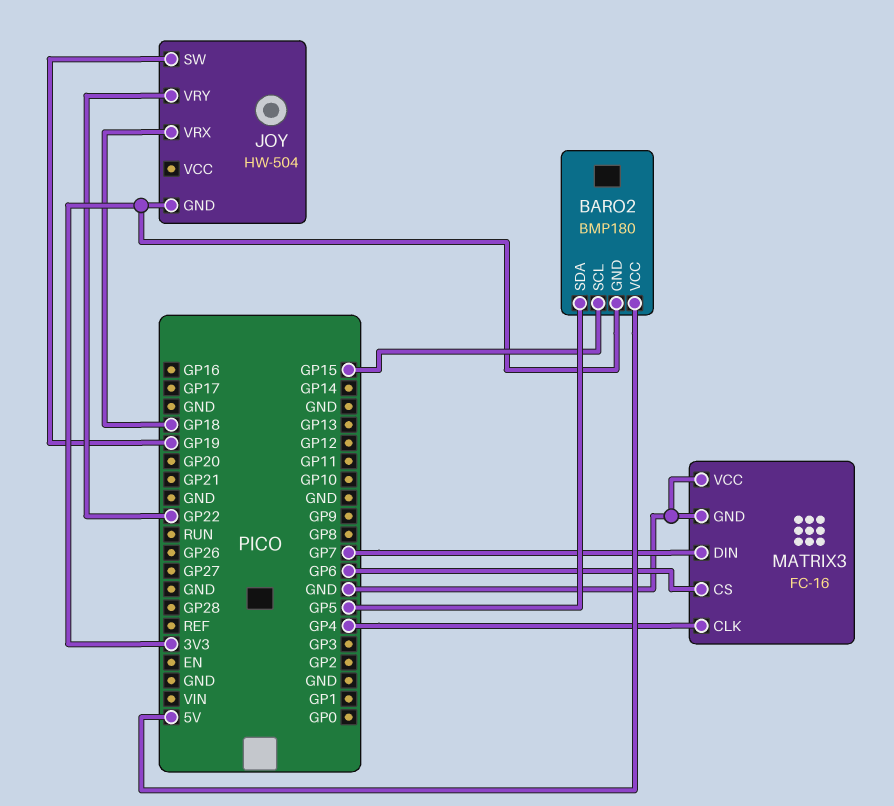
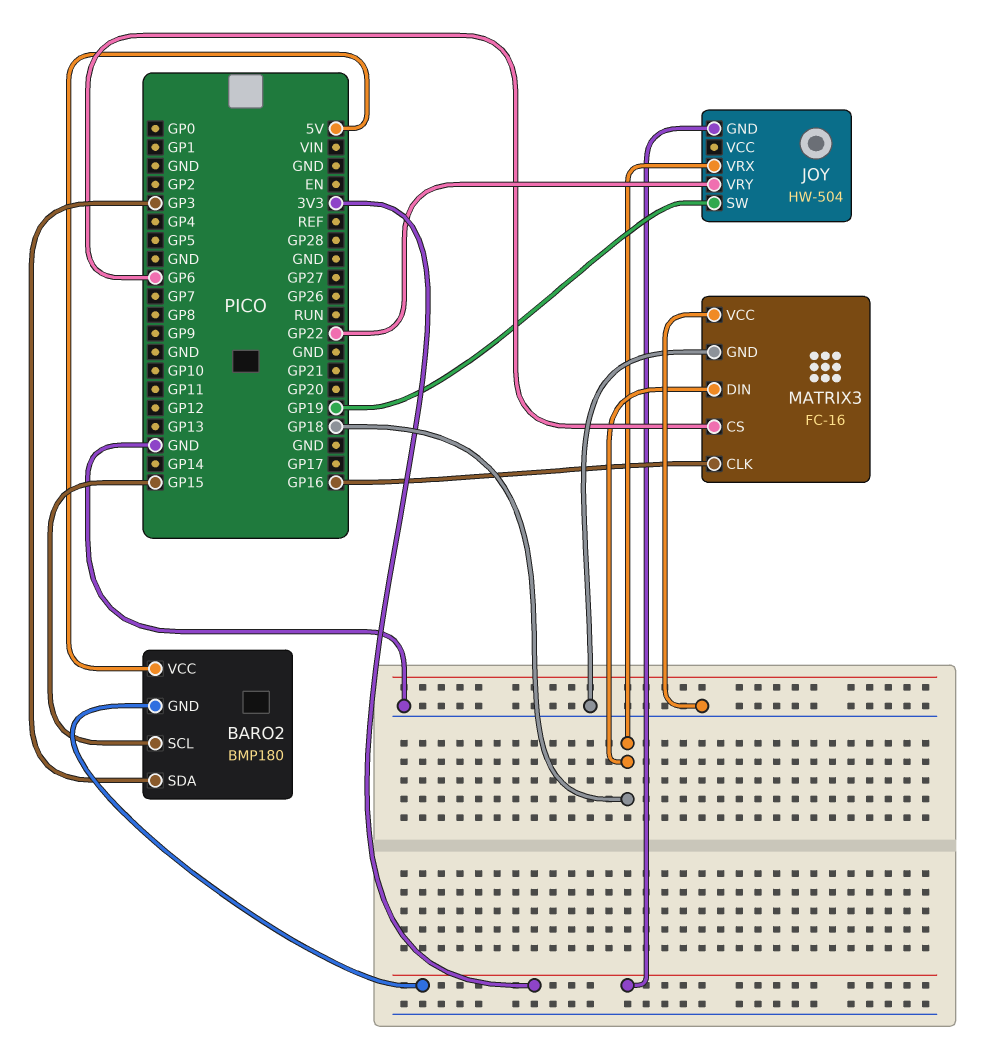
BARO2 pin SDA: GP5 -> GP3
MATRIX3 pin CLK: GP4 -> GP16
MATRIX3 pin DIN: GP7 -> GP18

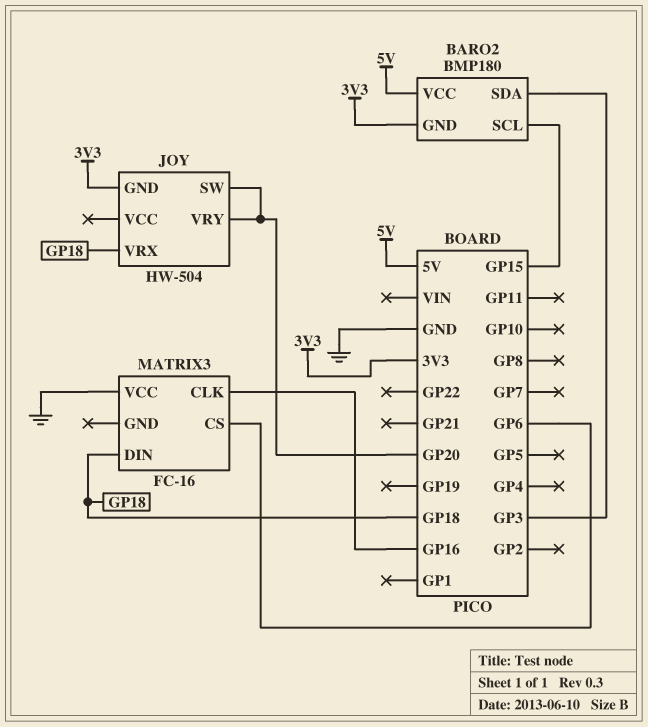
JOY pin SW: GP19 -> GP20
JOY pin VRY: GP22 -> GP20
MATRIX3 pin GND: GND -> none

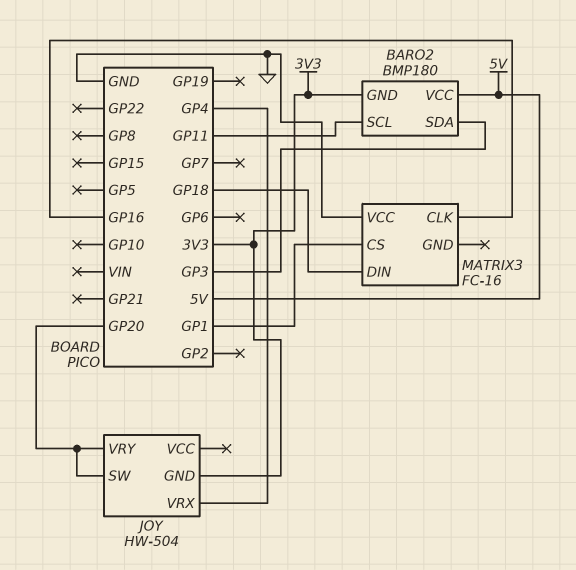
BARO2 pin SCL: GP15 -> GP11
JOY pin VRX: GP18 -> GP4
MATRIX3 pin CS: GP6 -> GP1

